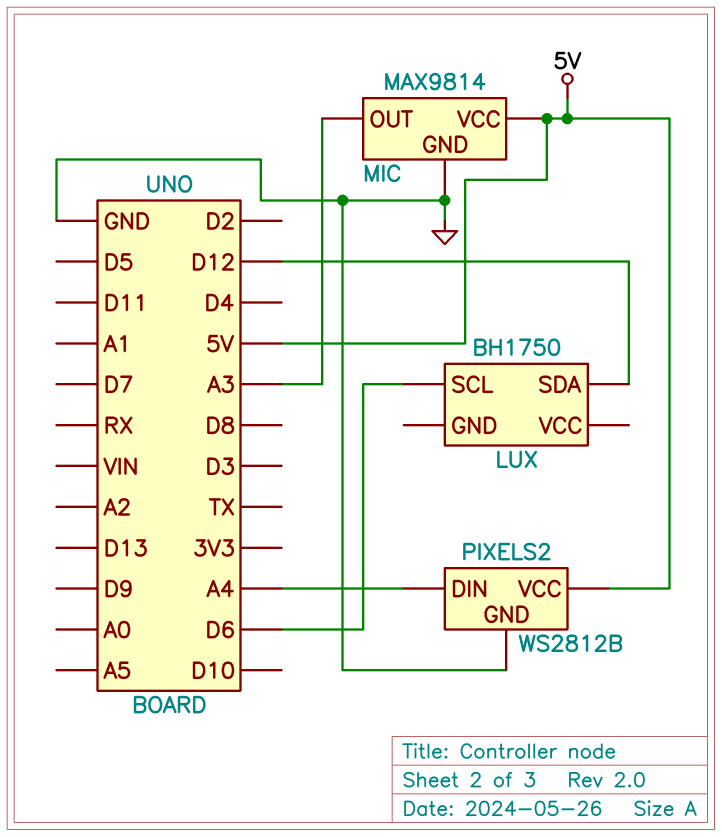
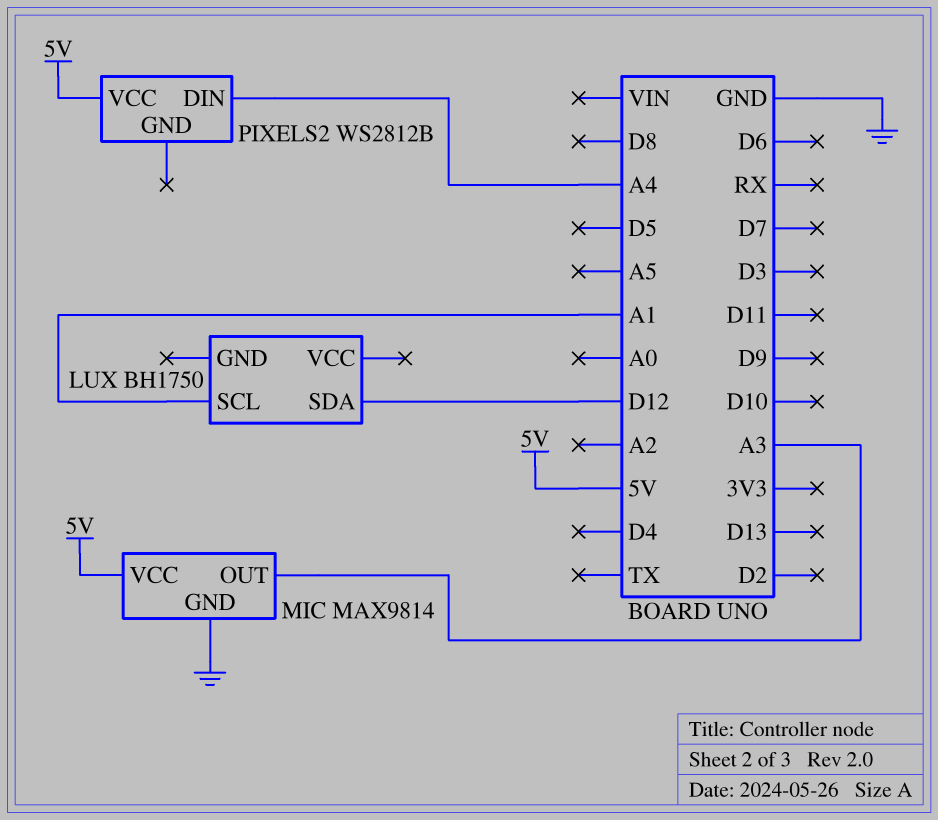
LUX pin SCL: D6 -> A1
PIXELS2 pin GND: GND -> none

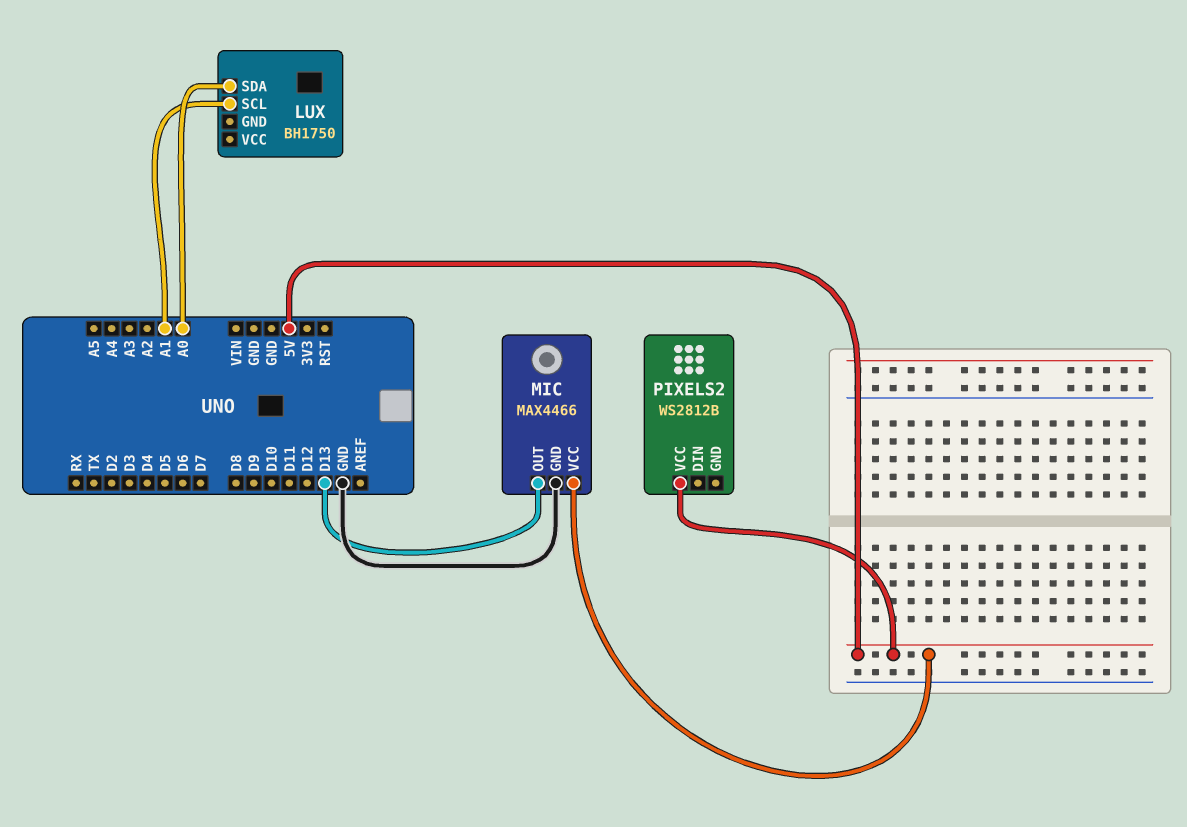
LUX pin SDA: D12 -> A0
MIC: MAX9814 -> MAX4466
MIC pin OUT: A3 -> D13
PIXELS2 pin DIN: A4 -> none

